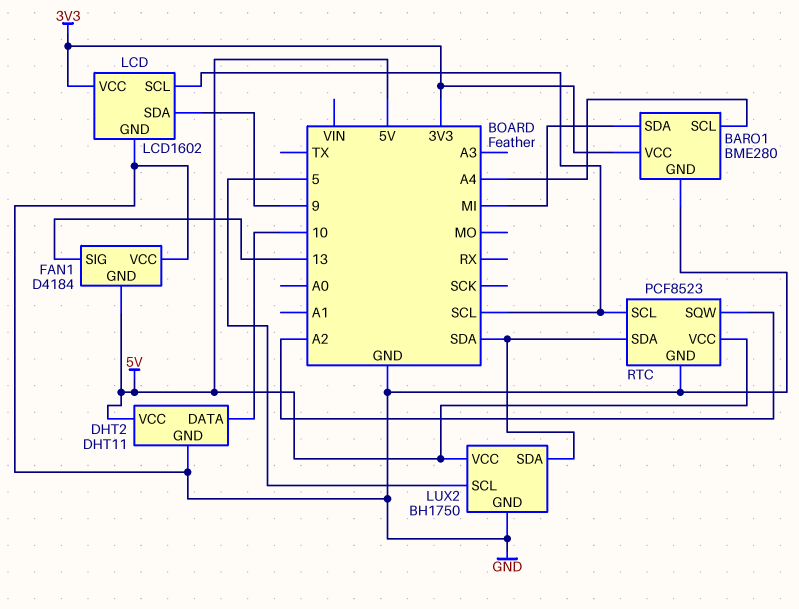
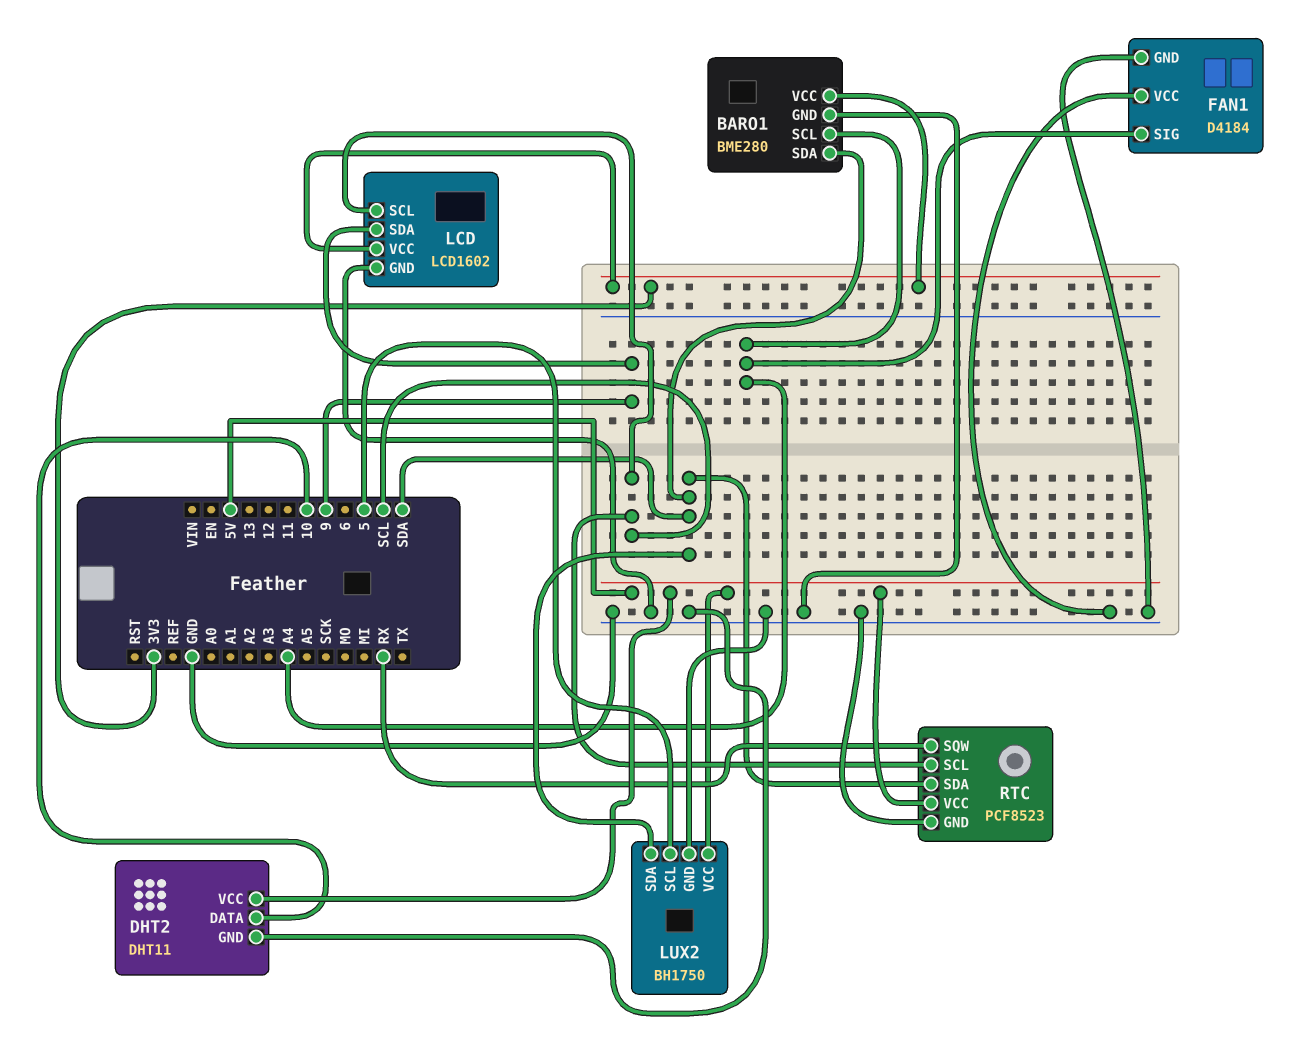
BARO1 pin SDA: MI -> SDA
FAN1 pin GND: 5V -> GND
FAN1 pin SIG: 13 -> A4
RTC pin SQW: A2 -> RX

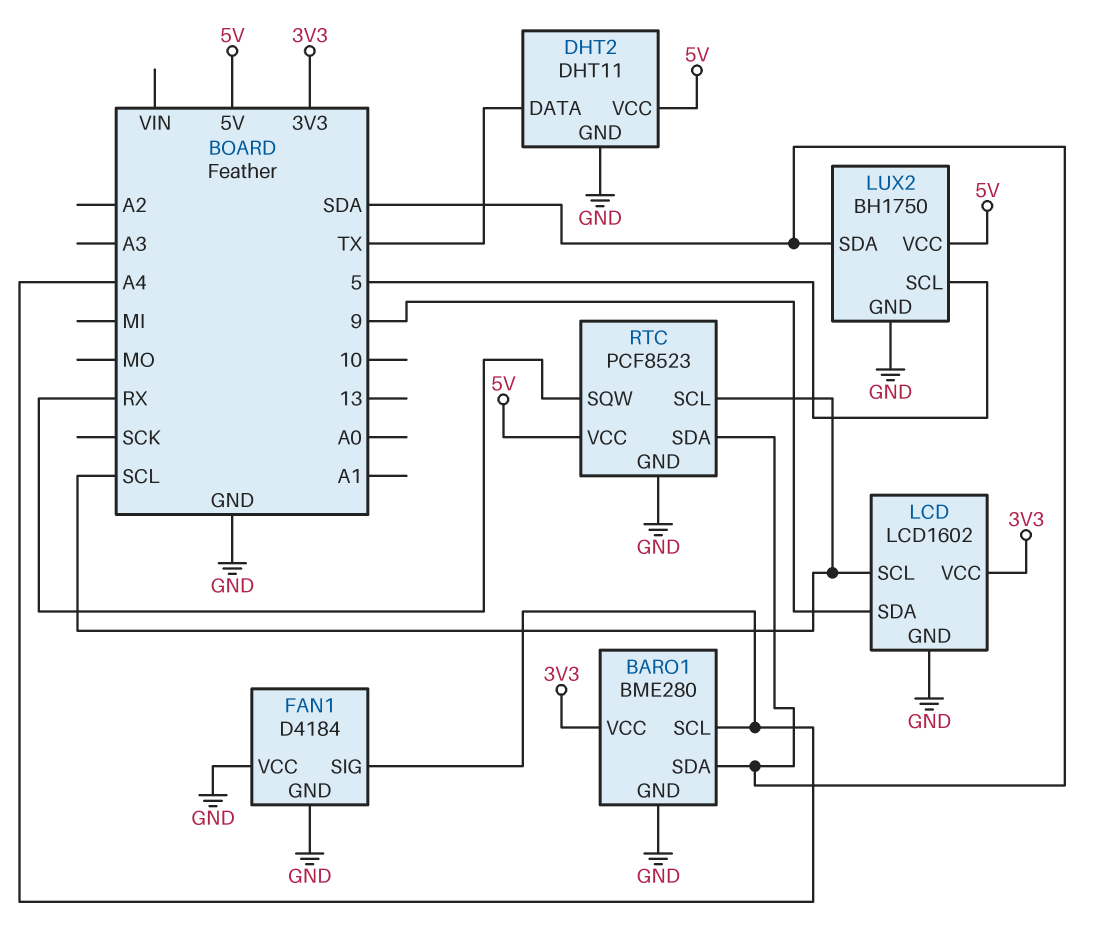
DHT2 pin DATA: 10 -> TX

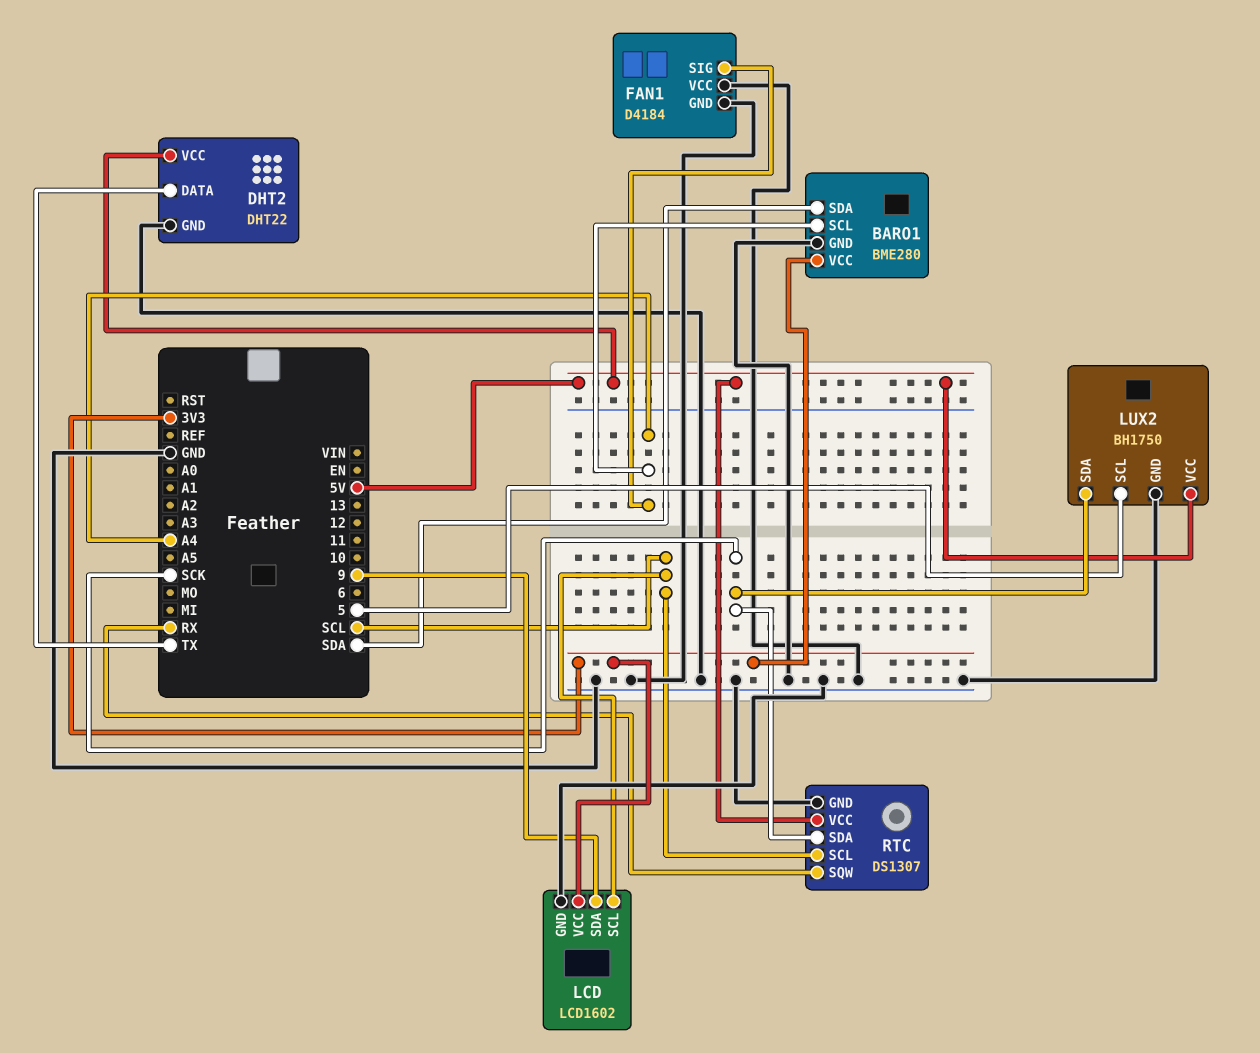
DHT2: DHT11 -> DHT22
LUX2 pin SDA: SDA -> SCK
RTC: PCF8523 -> DS1307
RTC pin SDA: SDA -> SCK

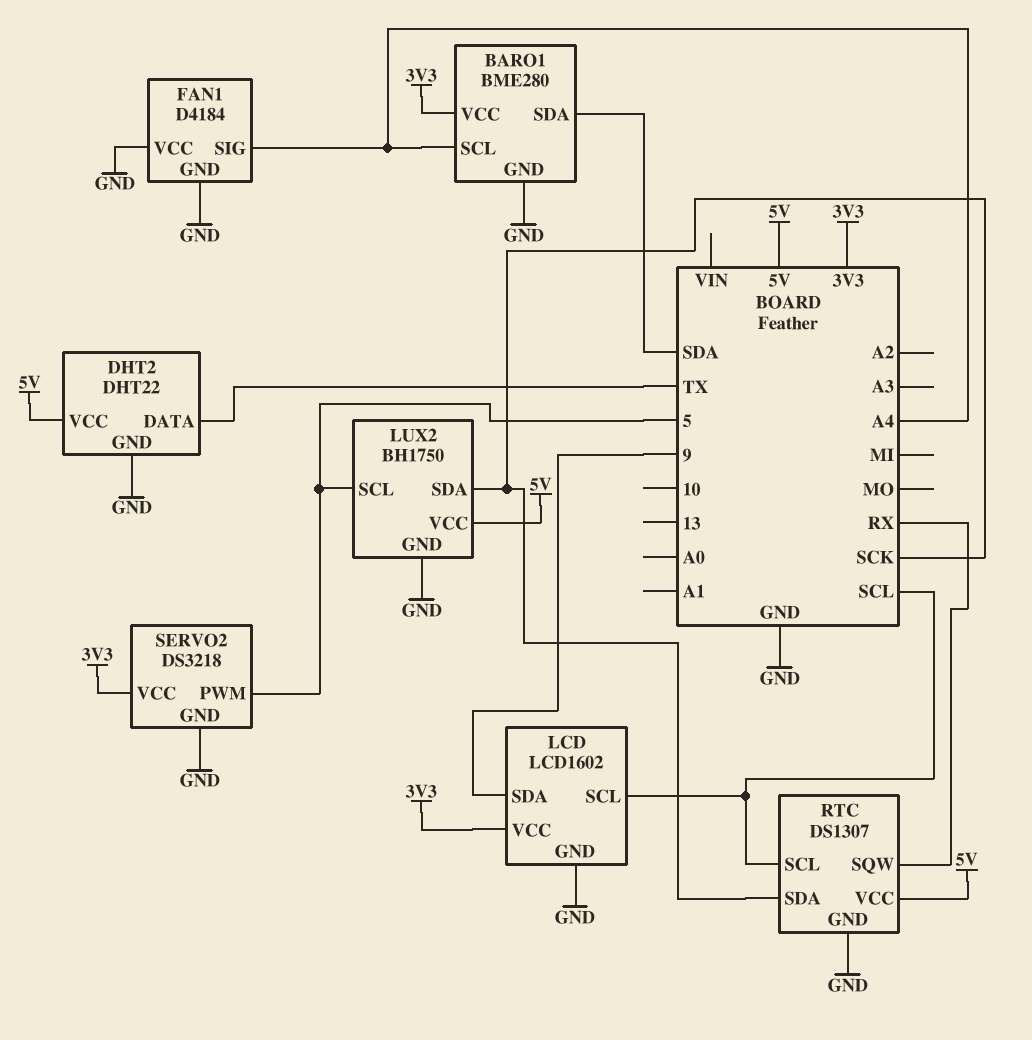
SERVO2: none -> DS3218
SERVO2 pin GND: none -> GND
SERVO2 pin PWM: none -> 5
SERVO2 pin VCC: none -> 3V3

